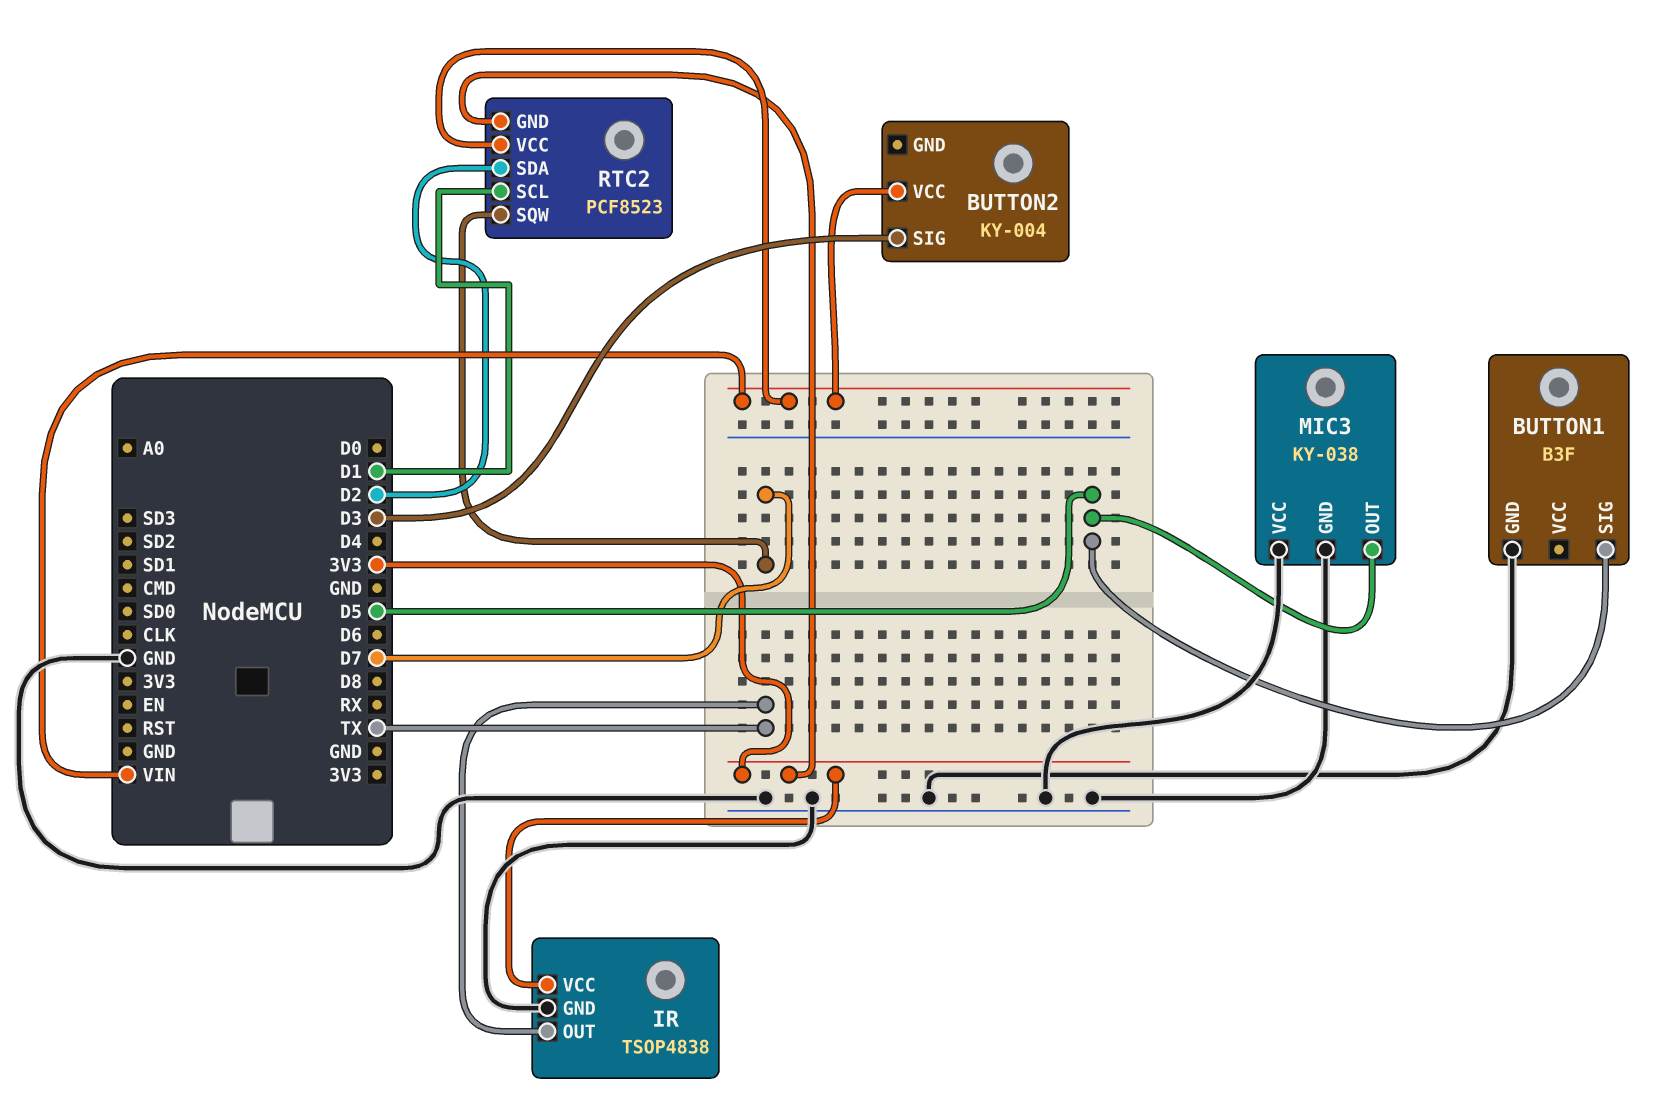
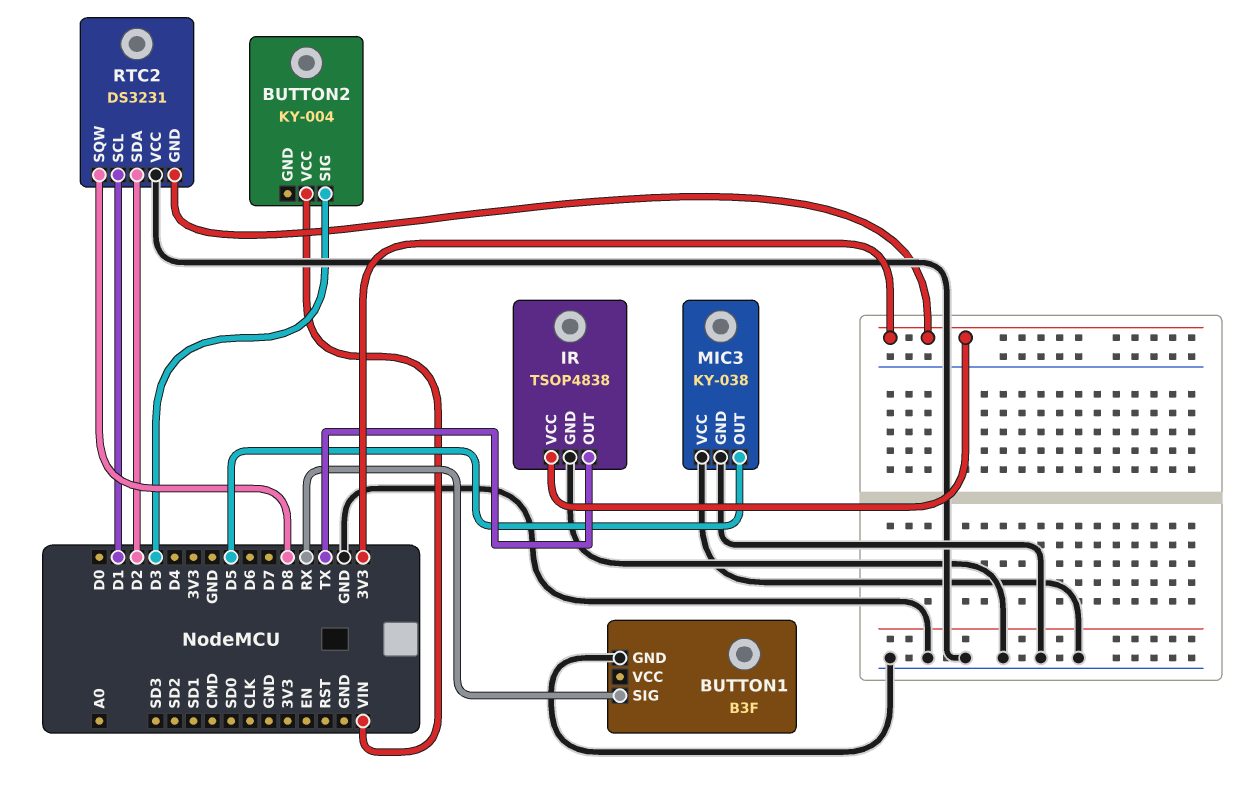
BUTTON1 pin SIG: D5 -> RX
RTC2: PCF8523 -> DS3231
RTC2 pin SQW: D7 -> D8
RTC2 pin VCC: VIN -> GND

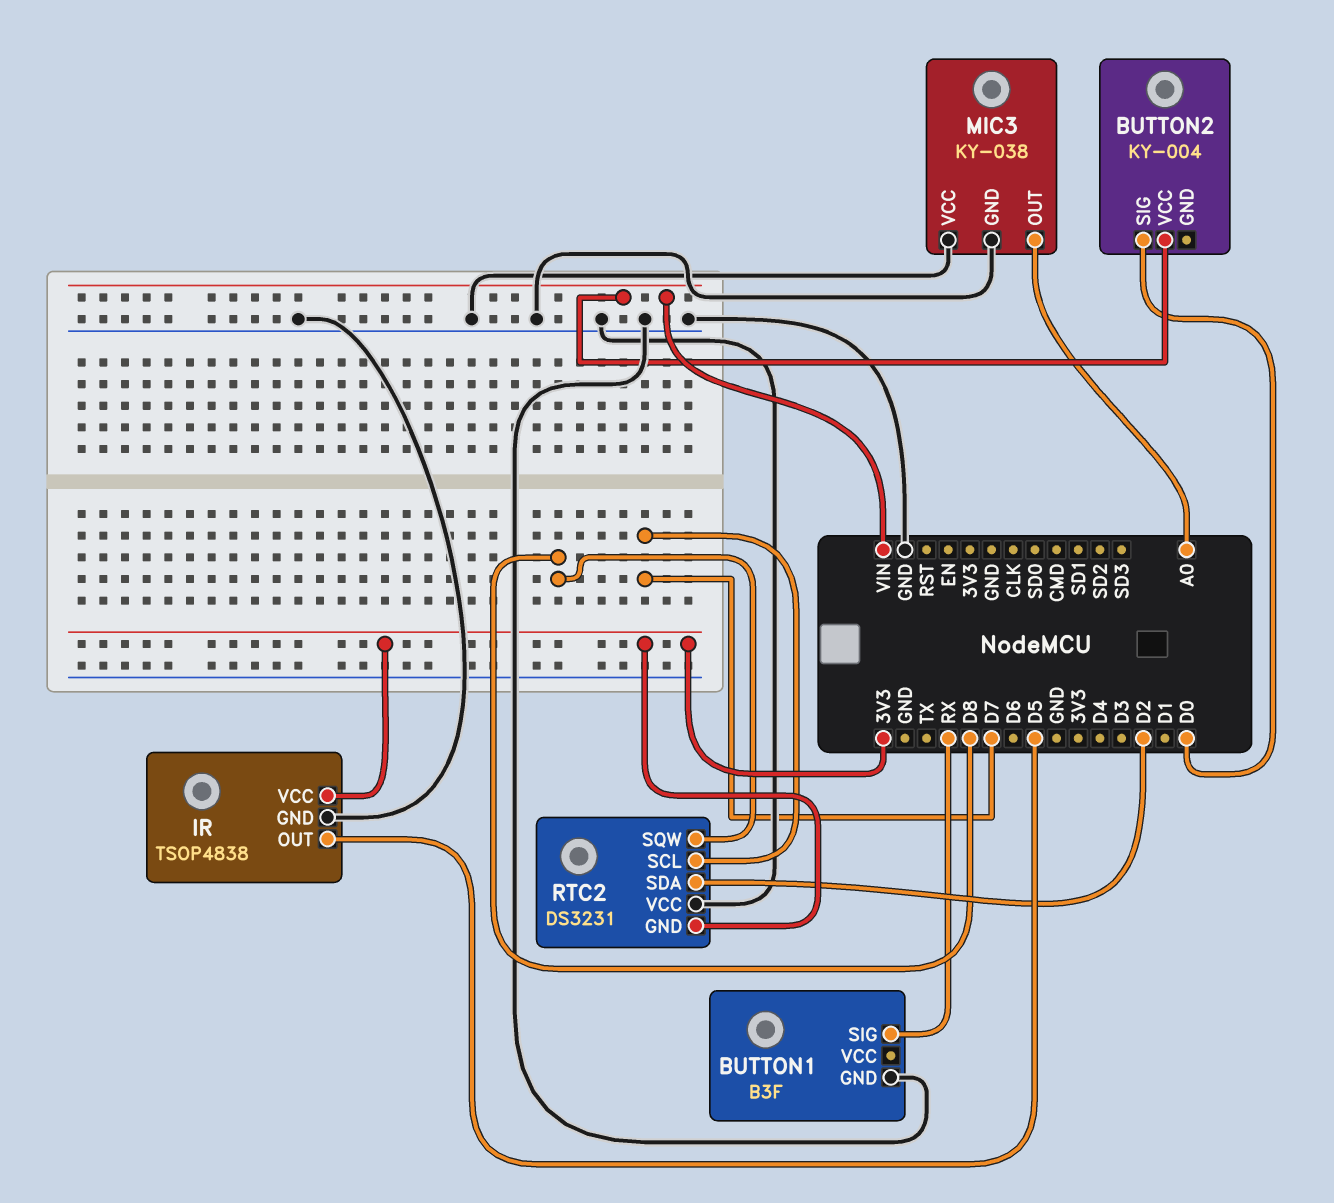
BUTTON2 pin SIG: D3 -> D0
IR pin OUT: TX -> D5
MIC3 pin OUT: D5 -> A0
RTC2 pin SCL: D1 -> D7

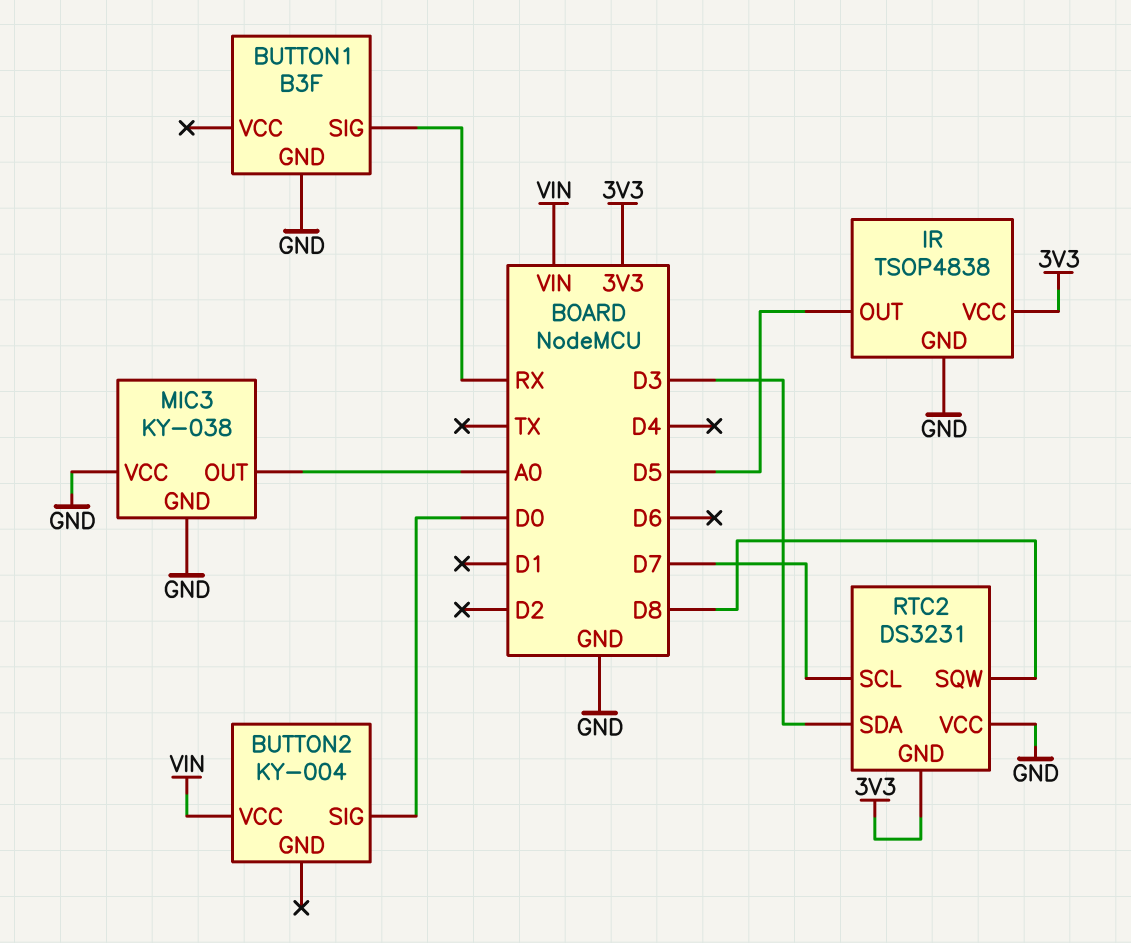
RTC2 pin SDA: D2 -> D3

